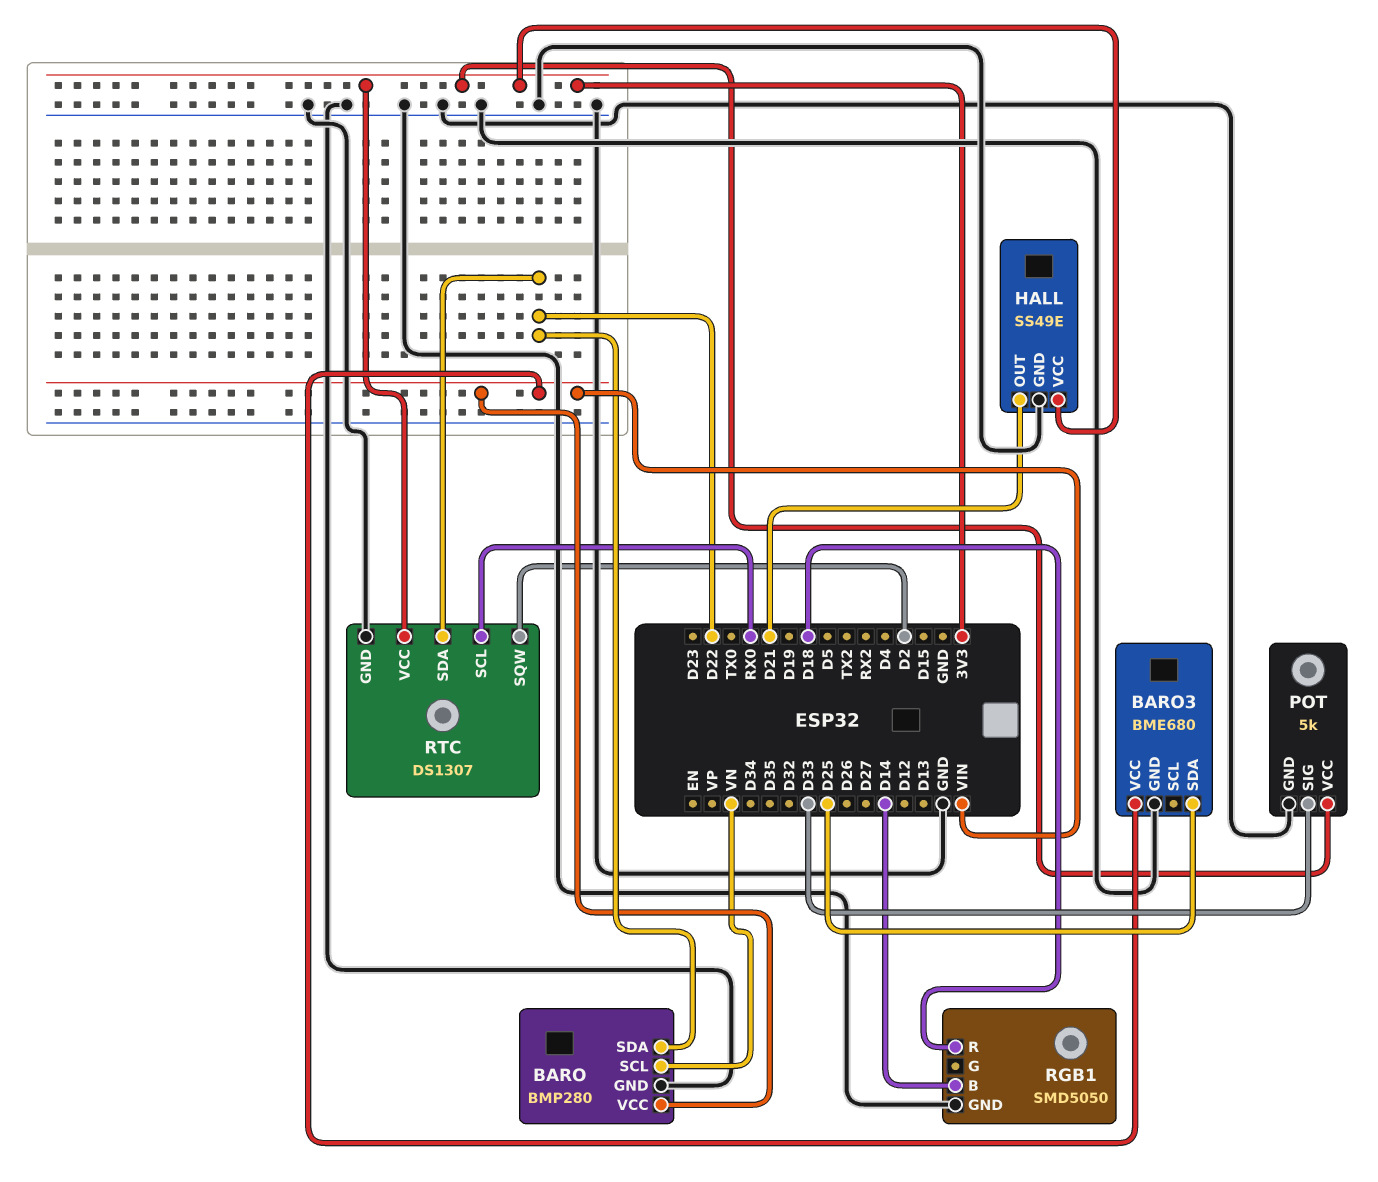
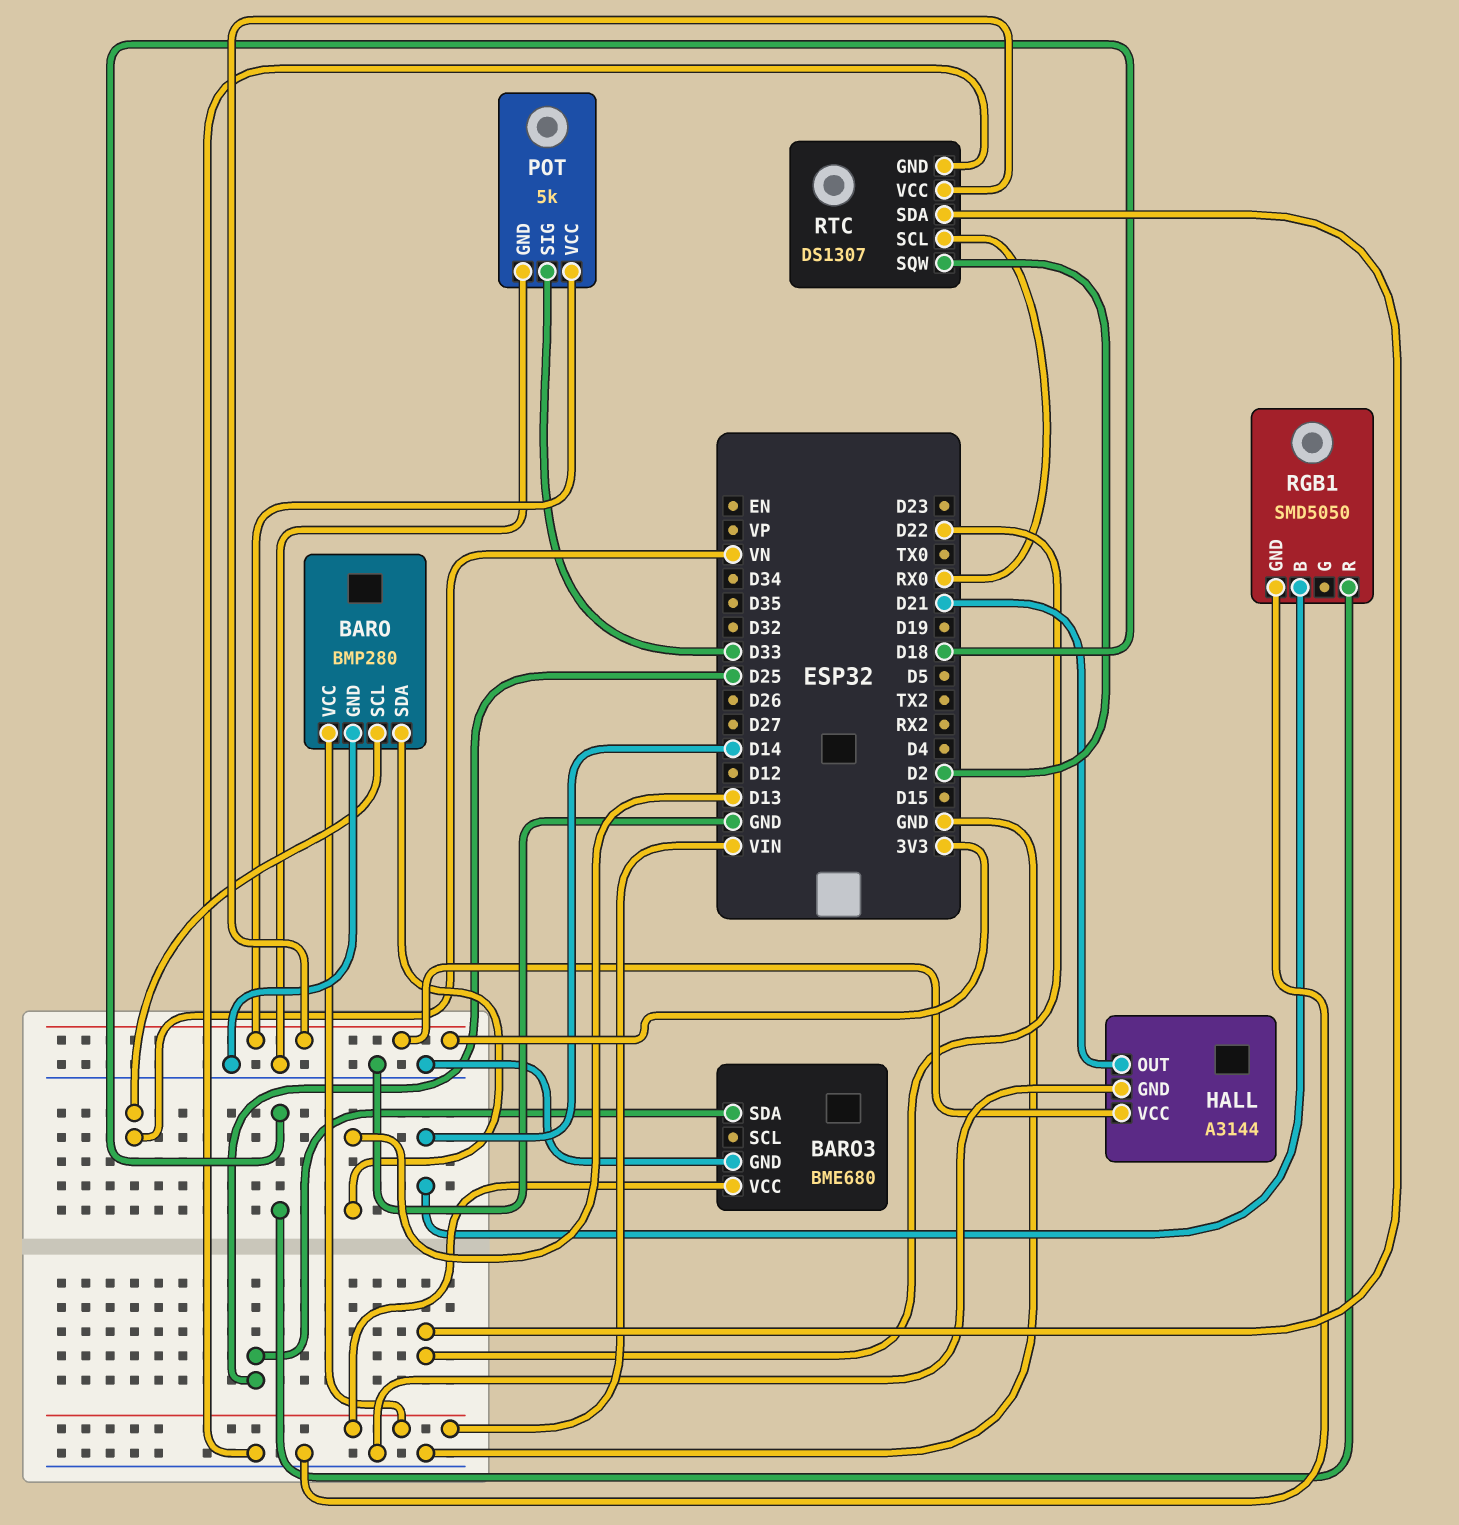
BARO pin SDA: D22 -> D13
HALL: SS49E -> A3144

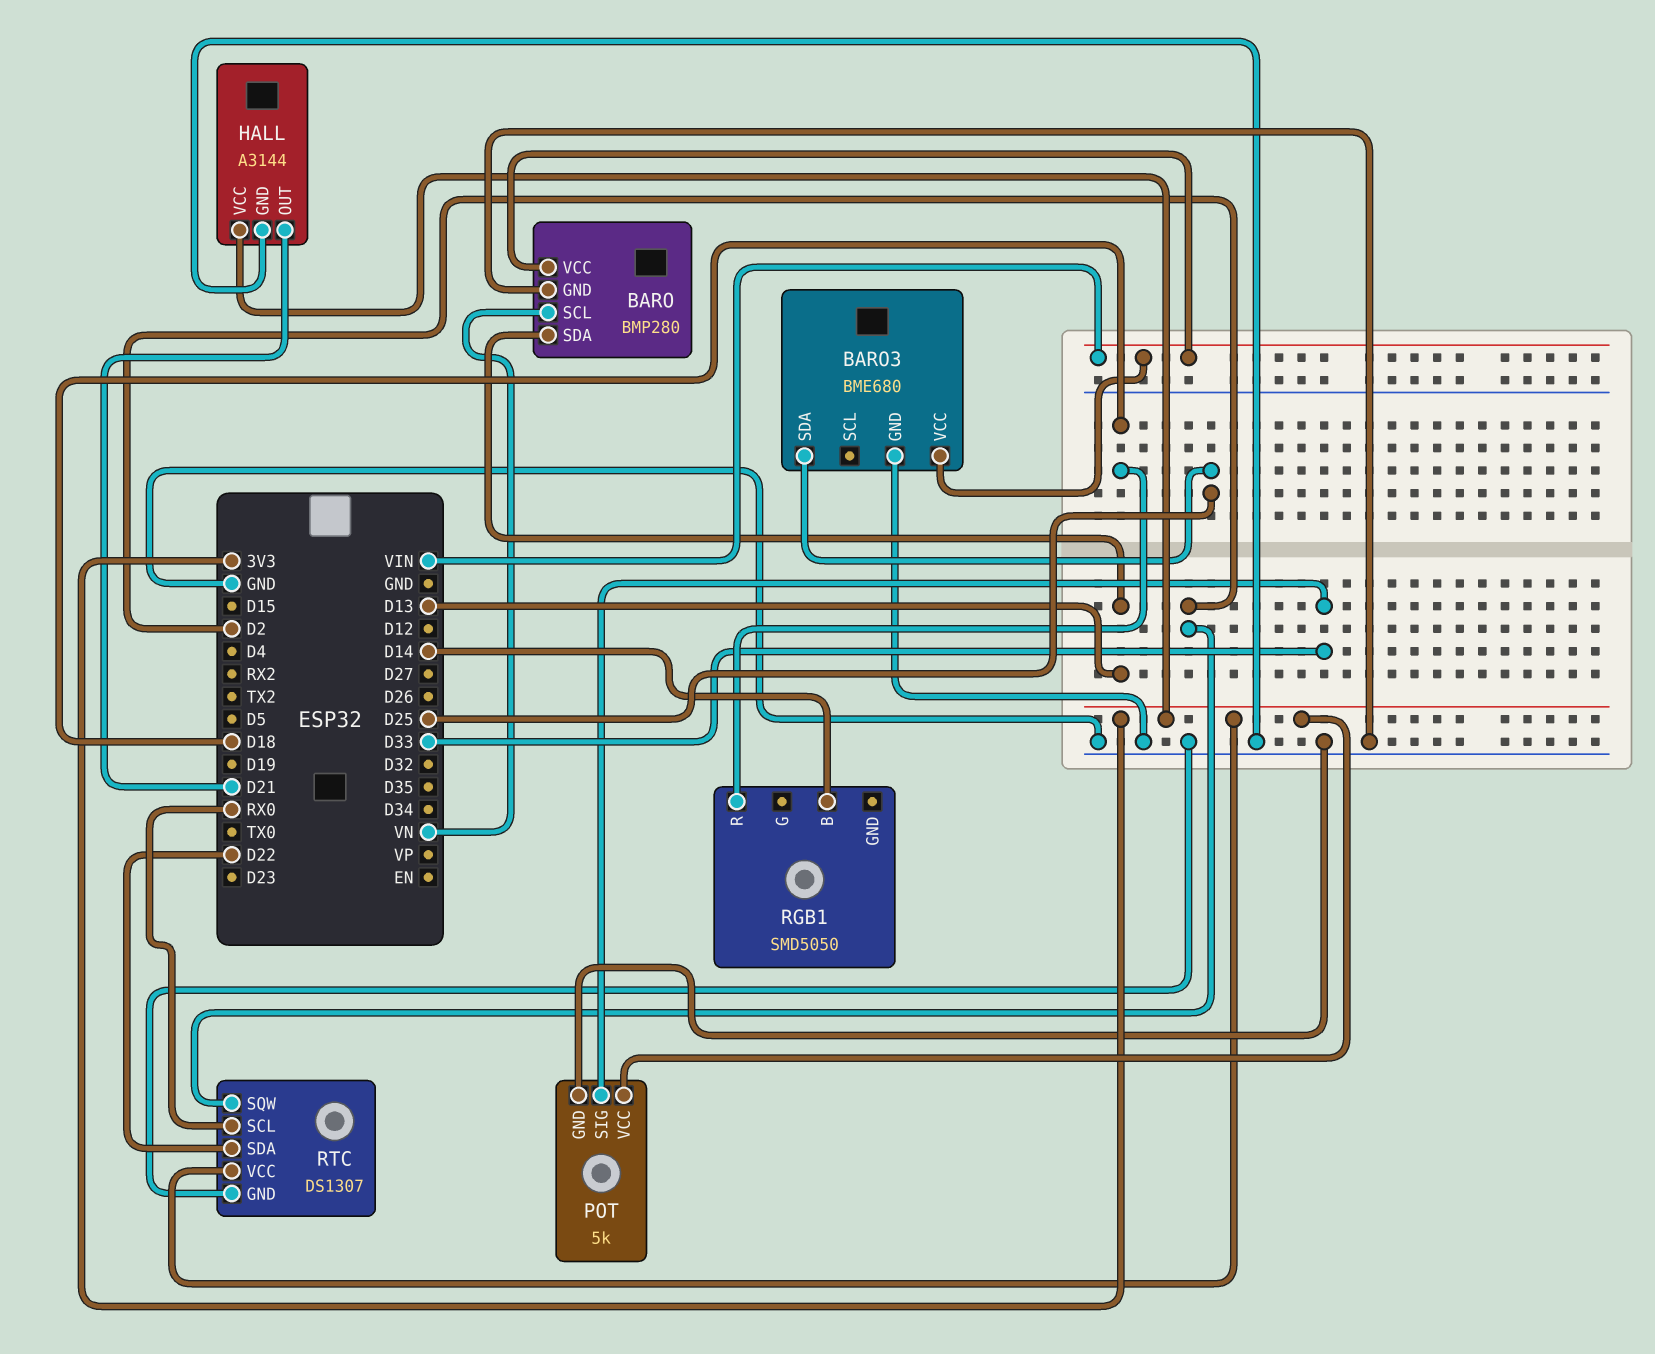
RGB1 pin GND: GND -> none

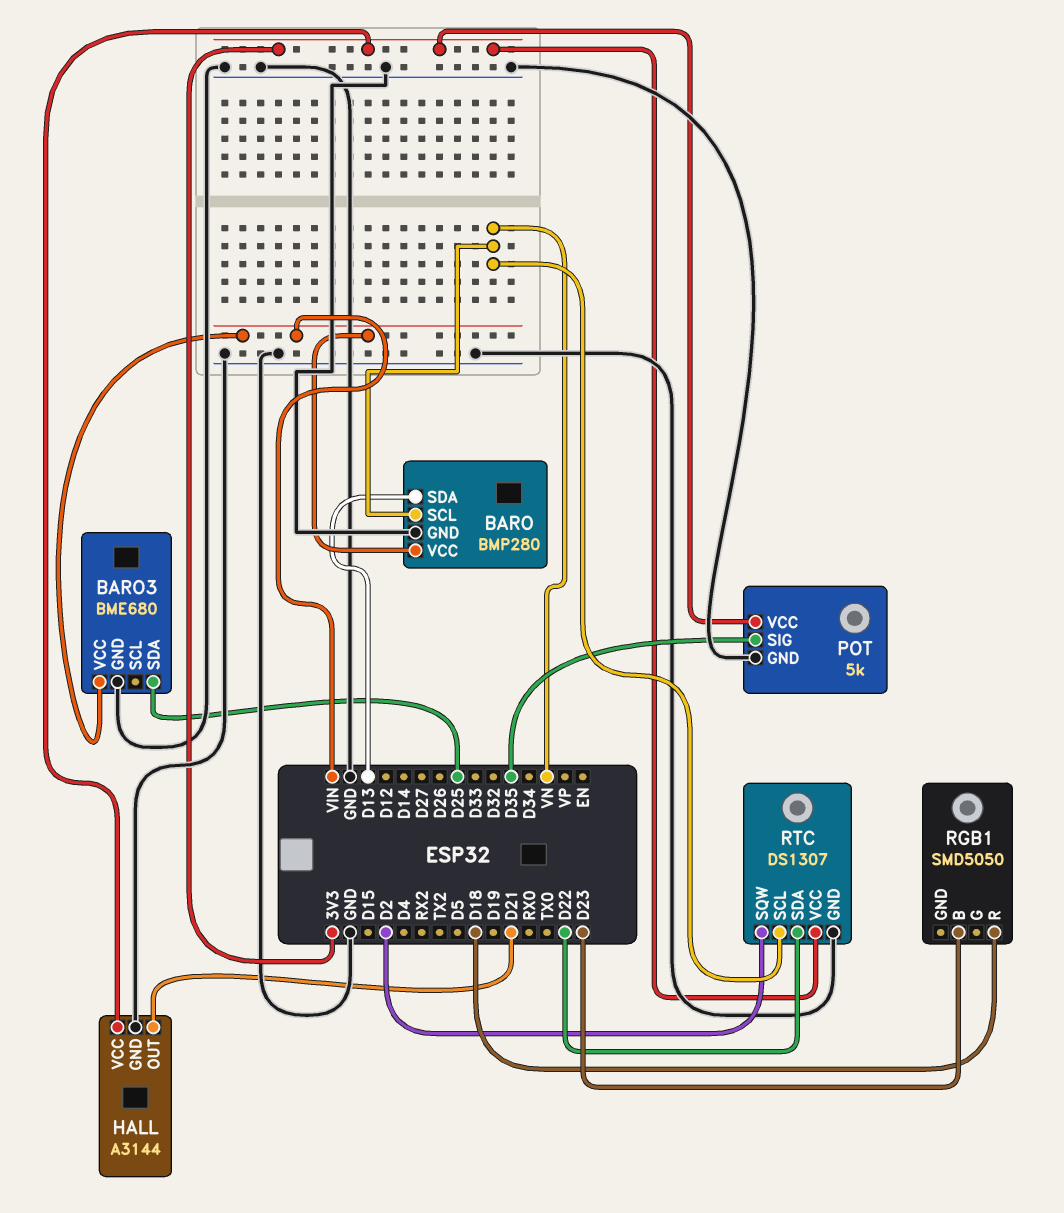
POT pin SIG: D33 -> D35
RGB1 pin B: D14 -> D23
RTC pin SCL: RX0 -> VN

